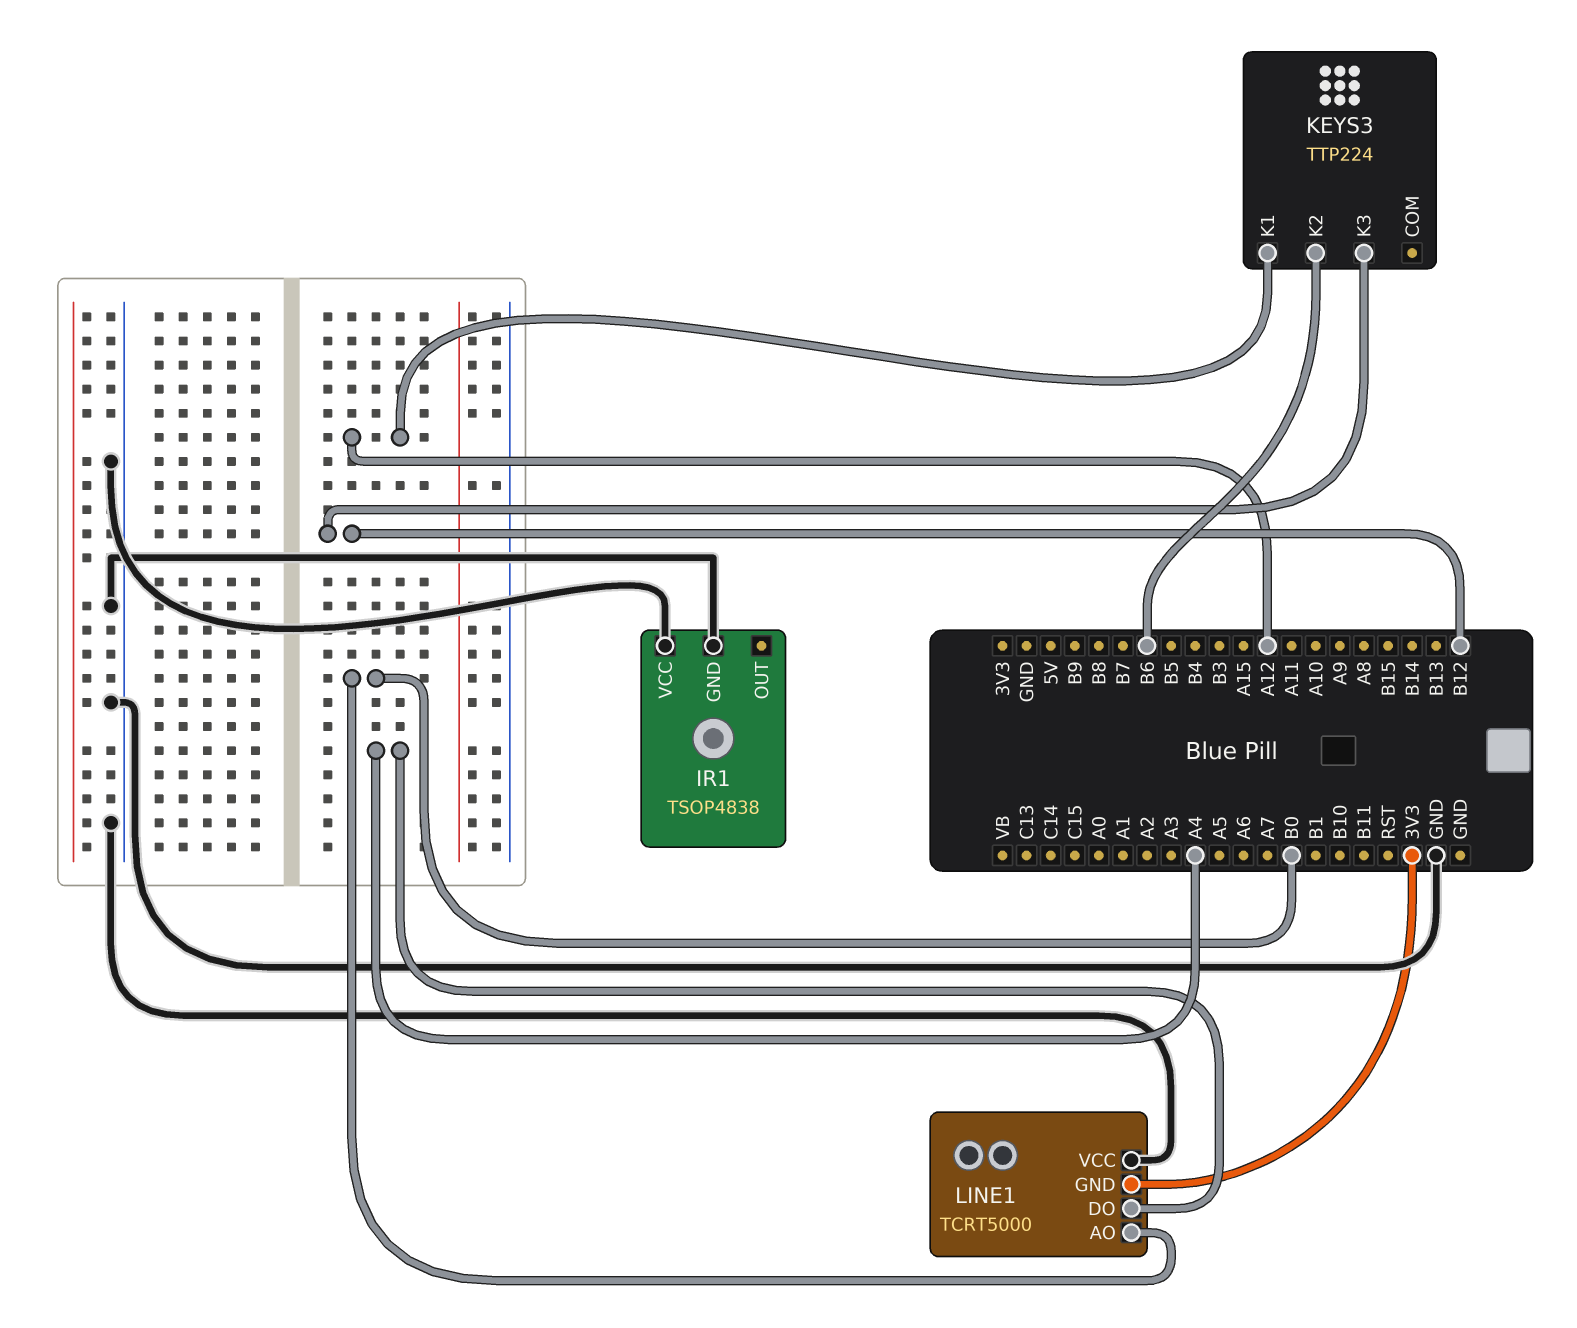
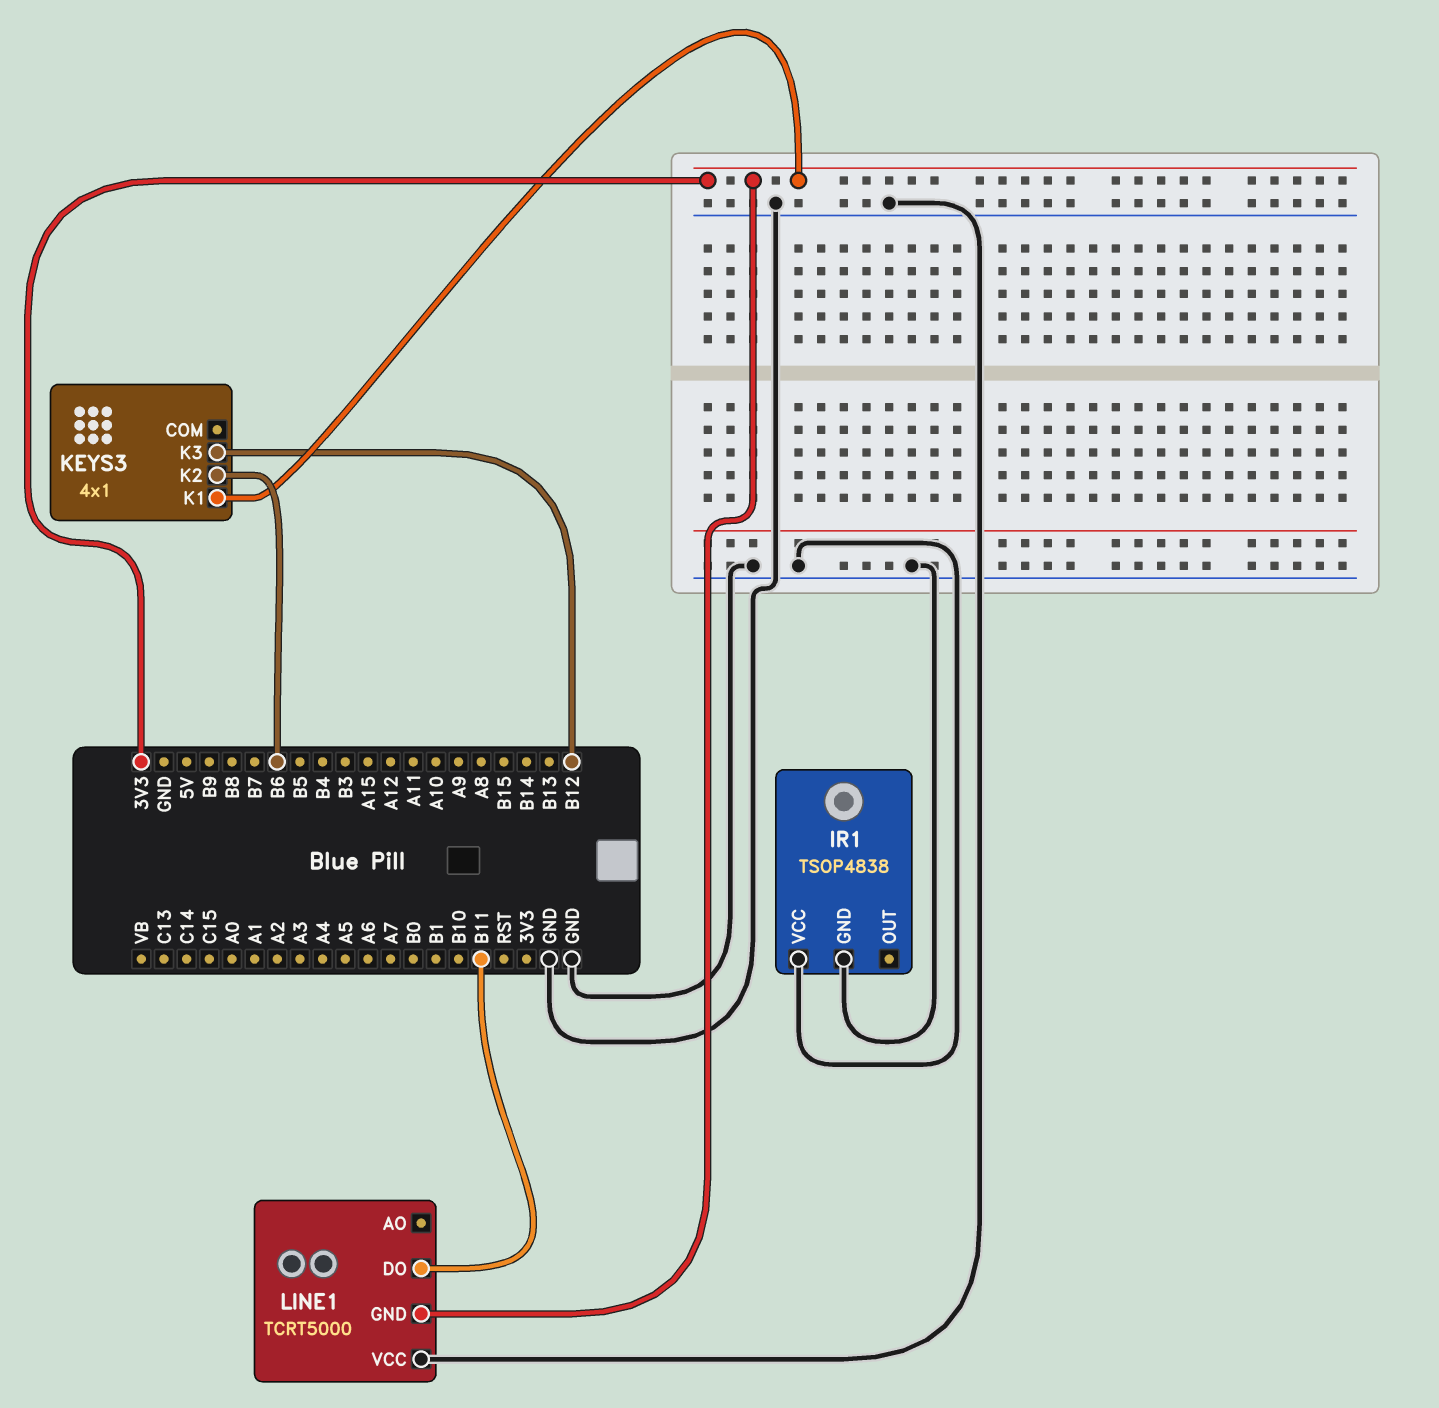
KEYS3: TTP224 -> 4x1
KEYS3 pin K1: A12 -> 3V3
LINE1 pin AO: B0 -> none
LINE1 pin DO: A4 -> B11

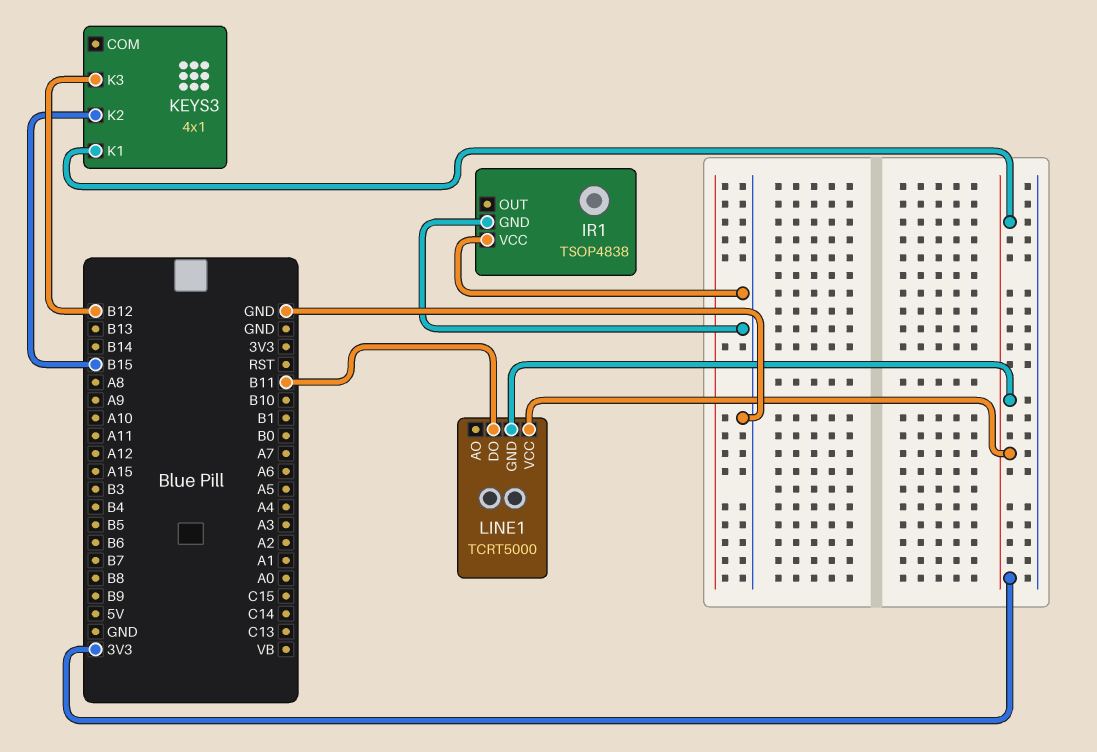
KEYS3 pin K2: B6 -> B15
LINE1 pin VCC: GND -> 3V3

